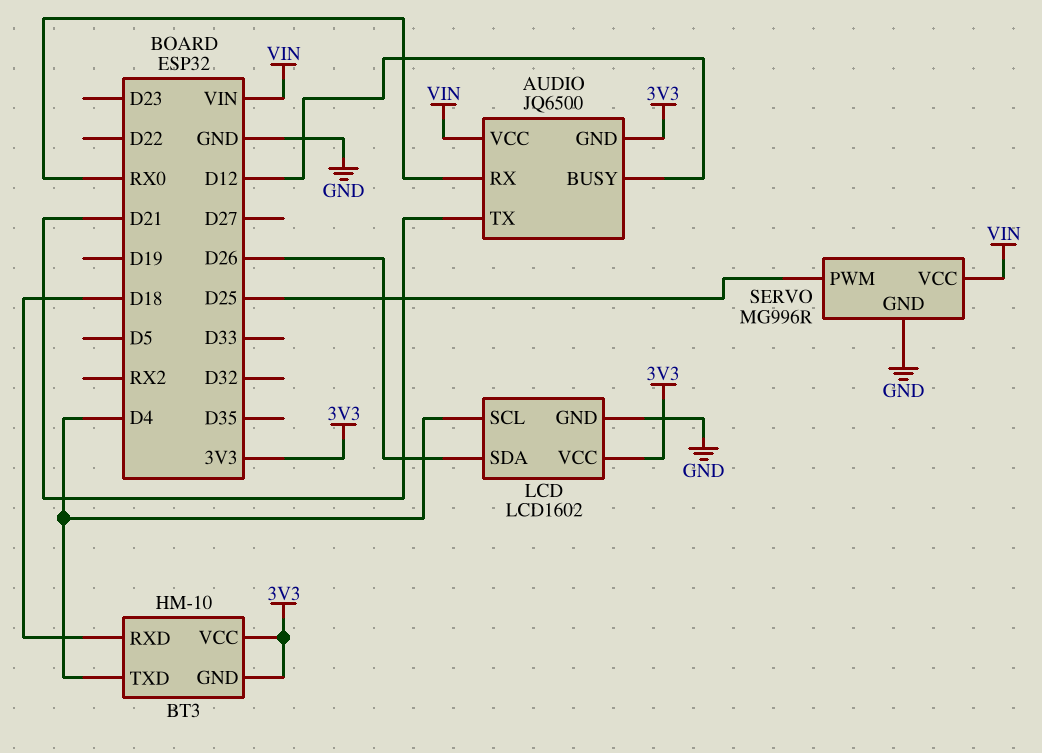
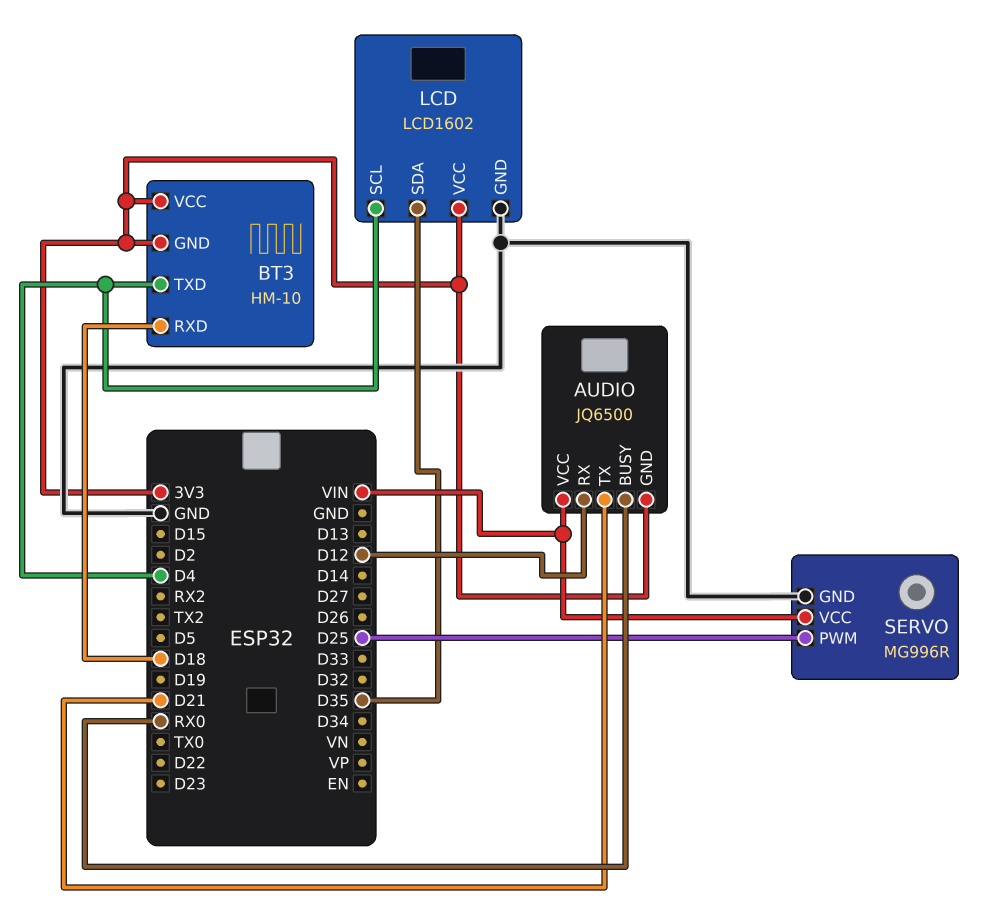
AUDIO pin BUSY: D12 -> RX0
AUDIO pin RX: RX0 -> D12
LCD pin SDA: D26 -> D35

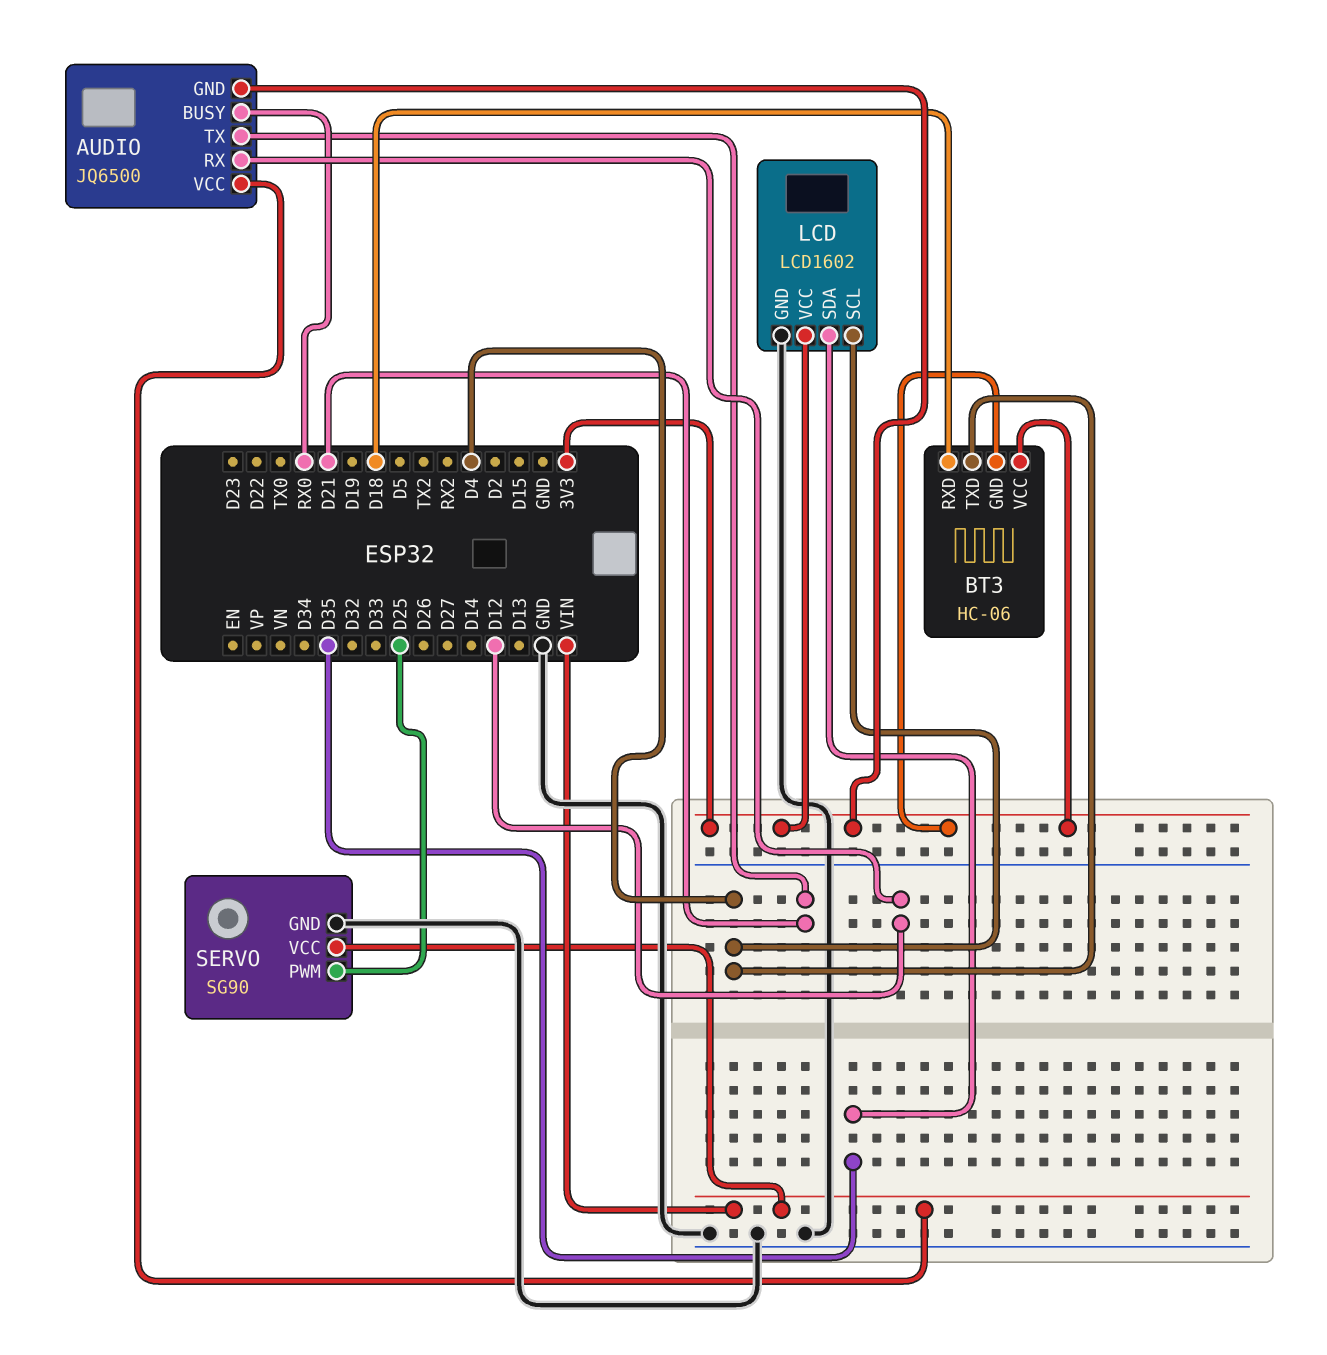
BT3: HM-10 -> HC-06
SERVO: MG996R -> SG90

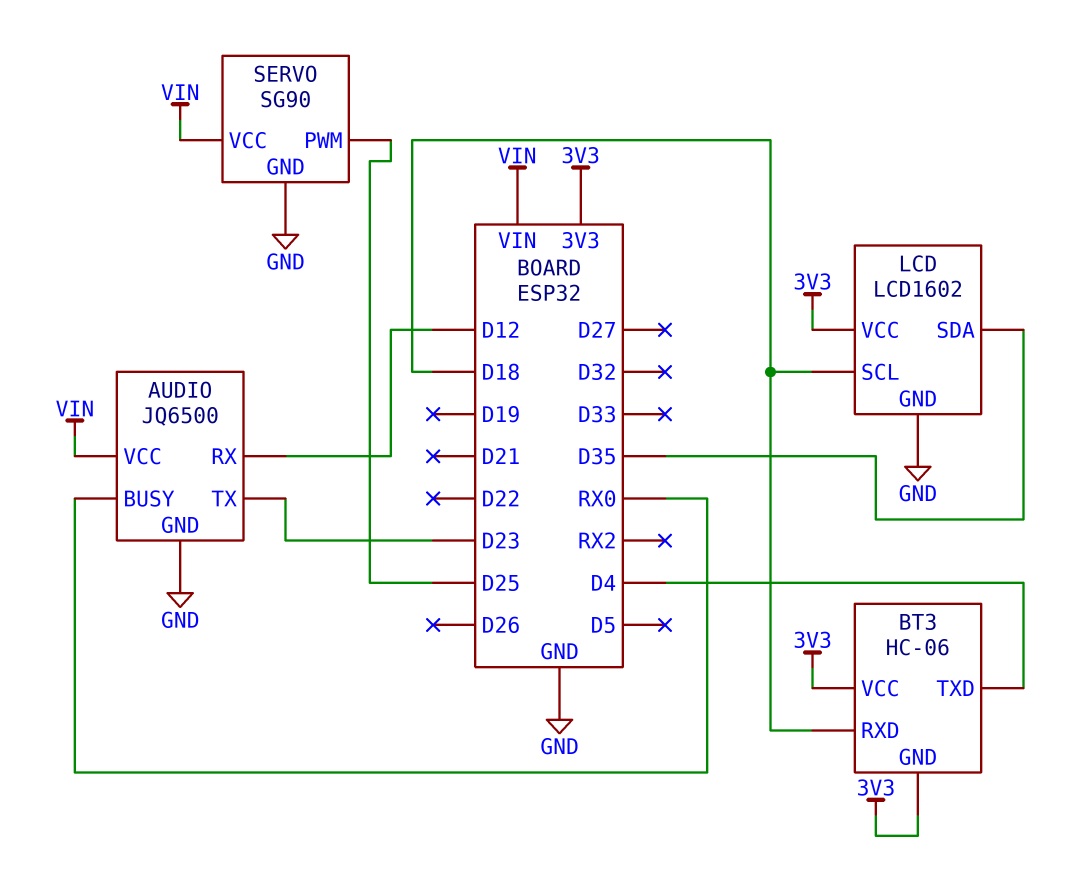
AUDIO pin GND: 3V3 -> GND
AUDIO pin TX: D21 -> D23
LCD pin SCL: D4 -> D18

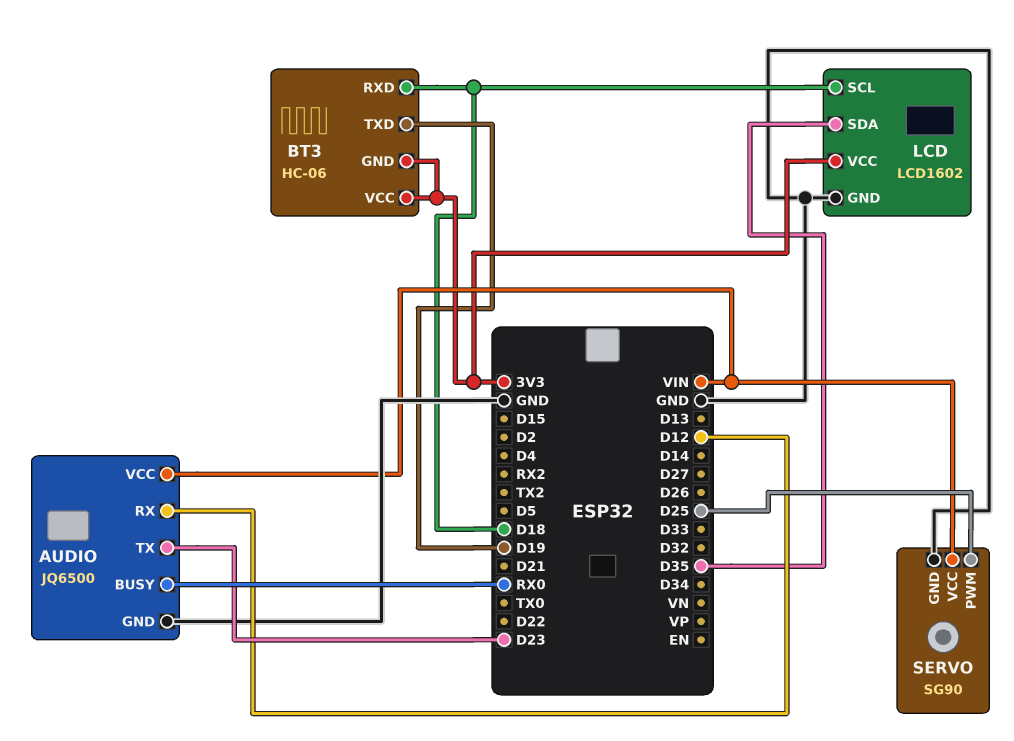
BT3 pin TXD: D4 -> D19

